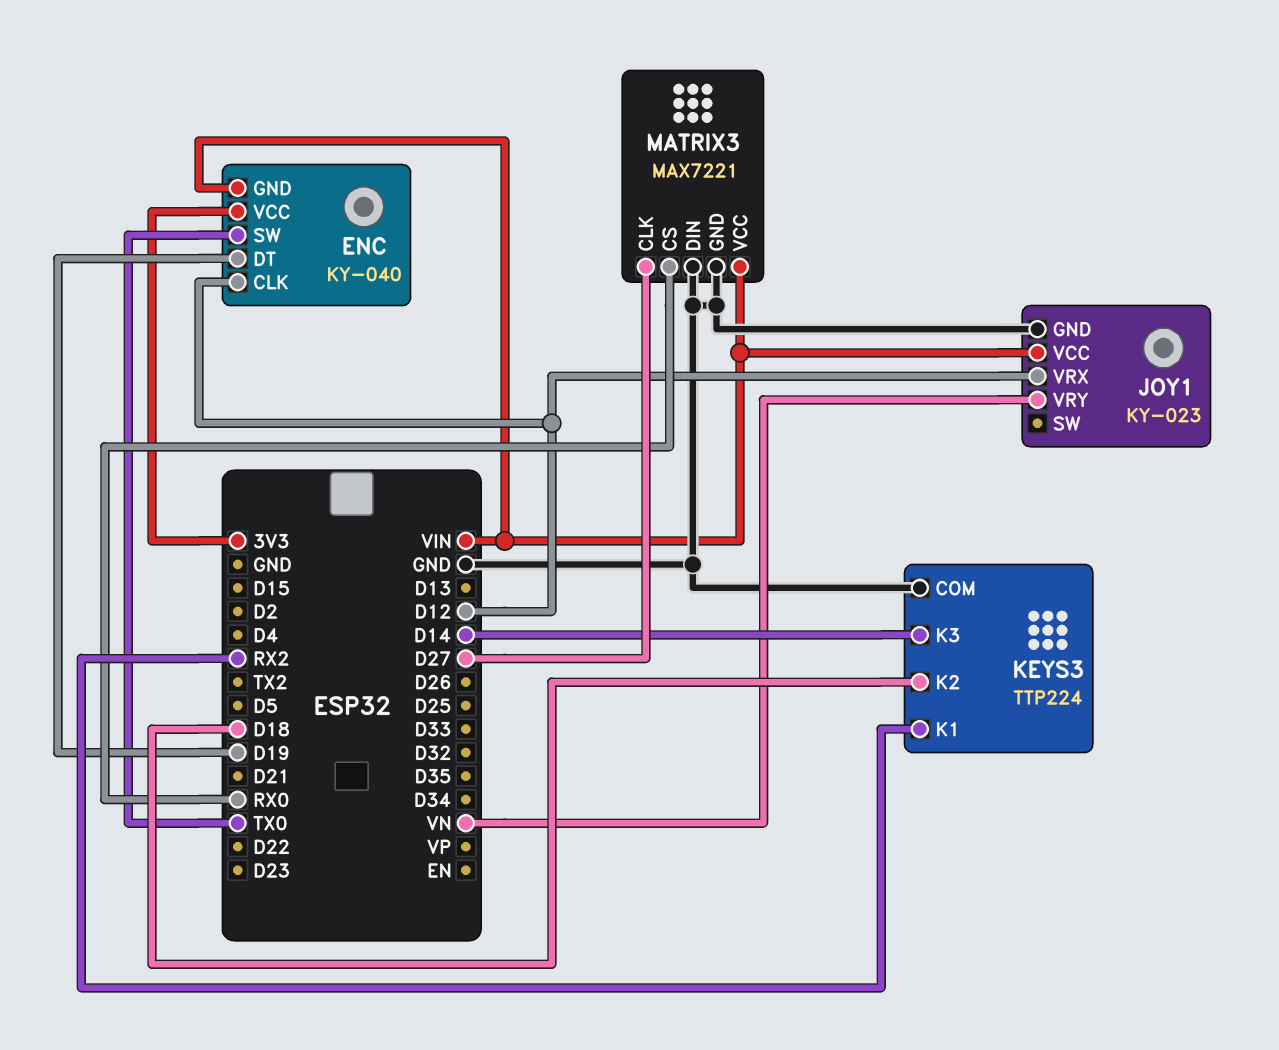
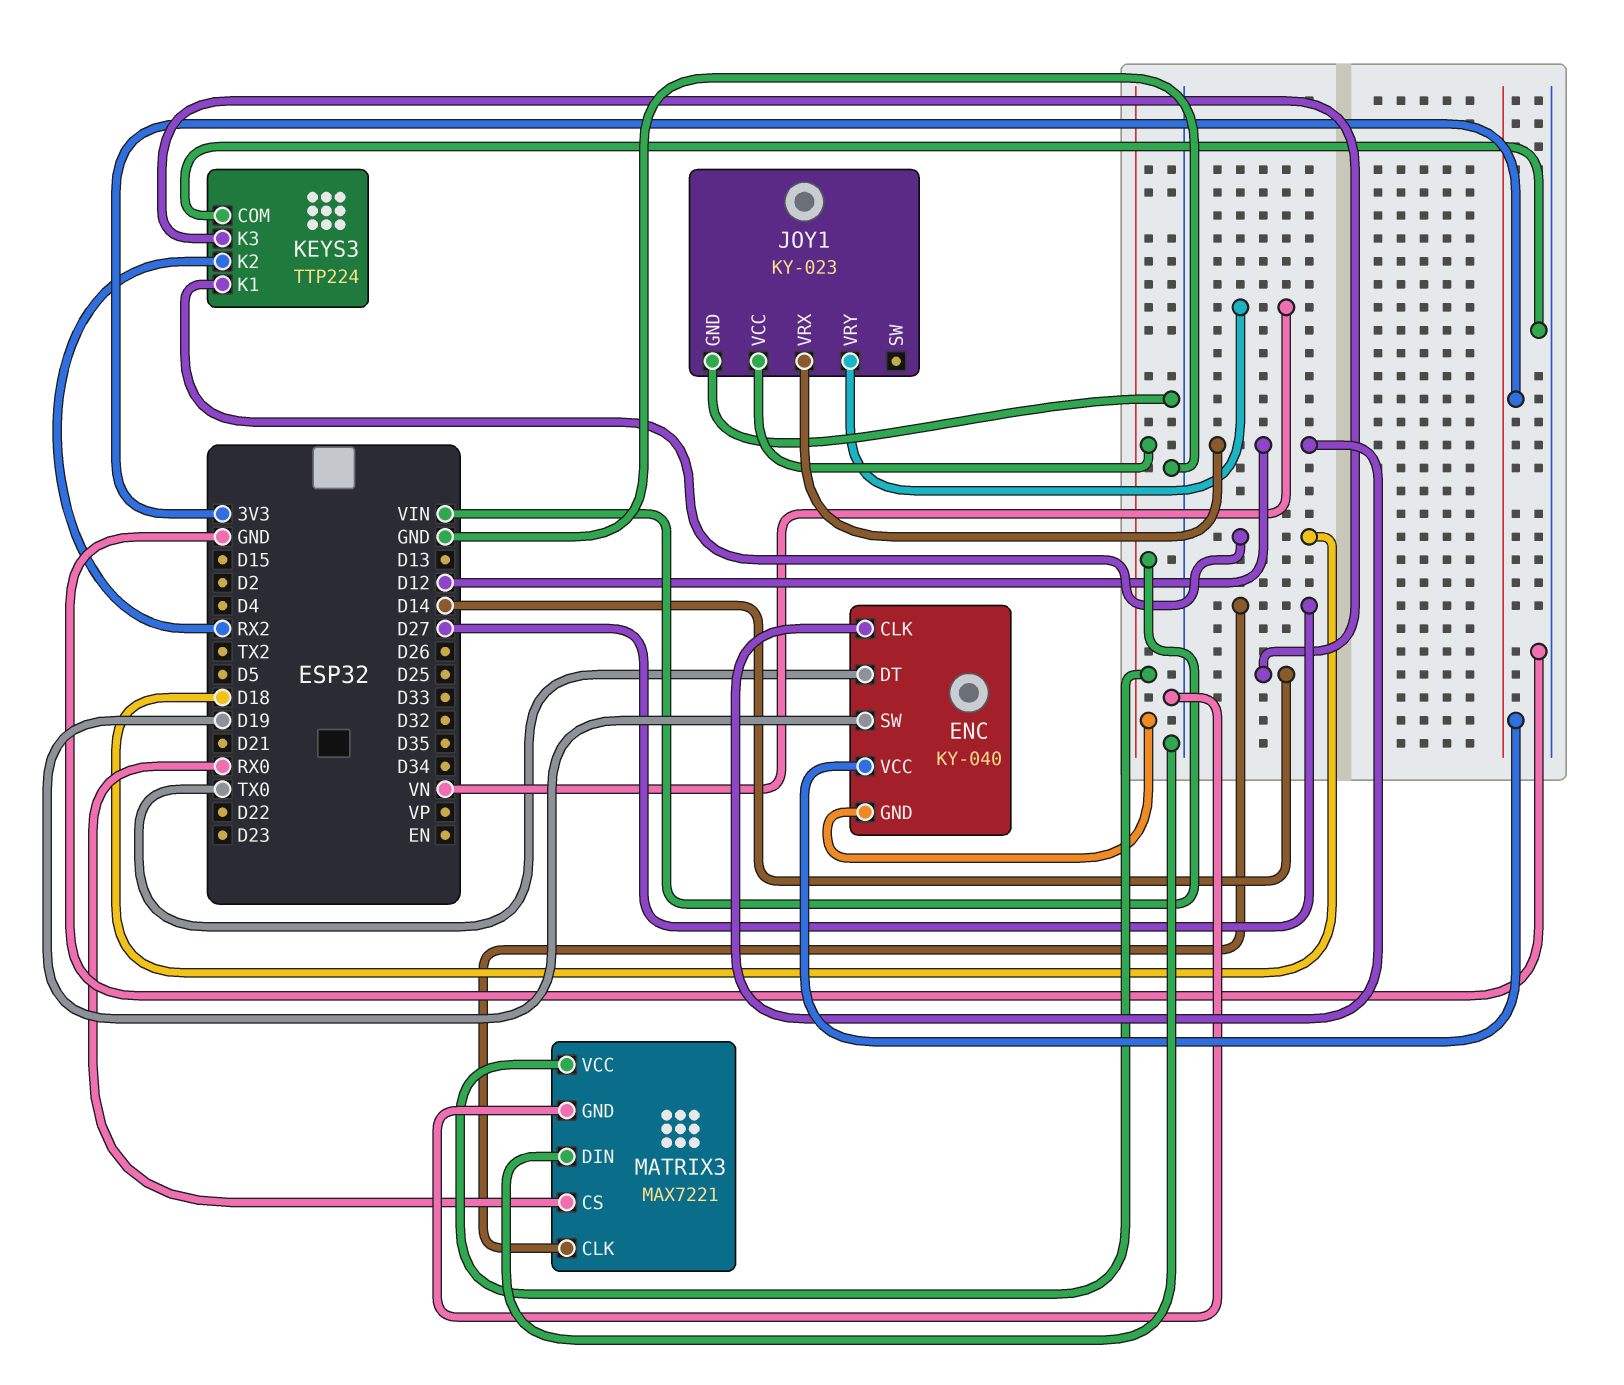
ENC pin DT: D19 -> TX0
ENC pin SW: TX0 -> D19
KEYS3 pin K1: RX2 -> D18
KEYS3 pin K2: D18 -> RX2

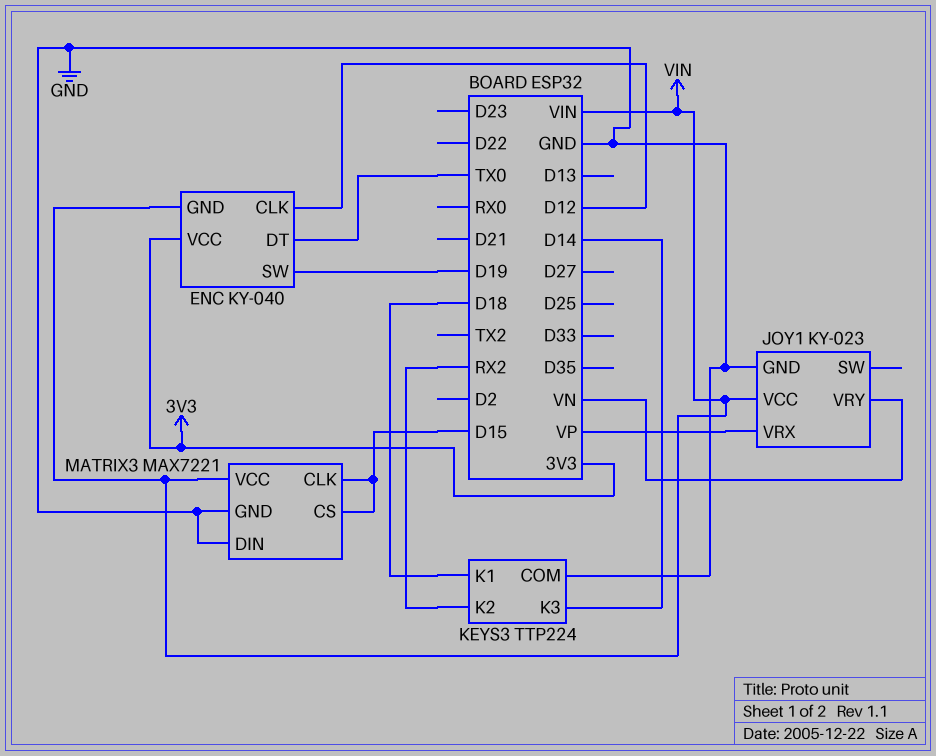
JOY1 pin VRX: D12 -> VP
MATRIX3 pin CLK: D27 -> D15
MATRIX3 pin CS: RX0 -> D15

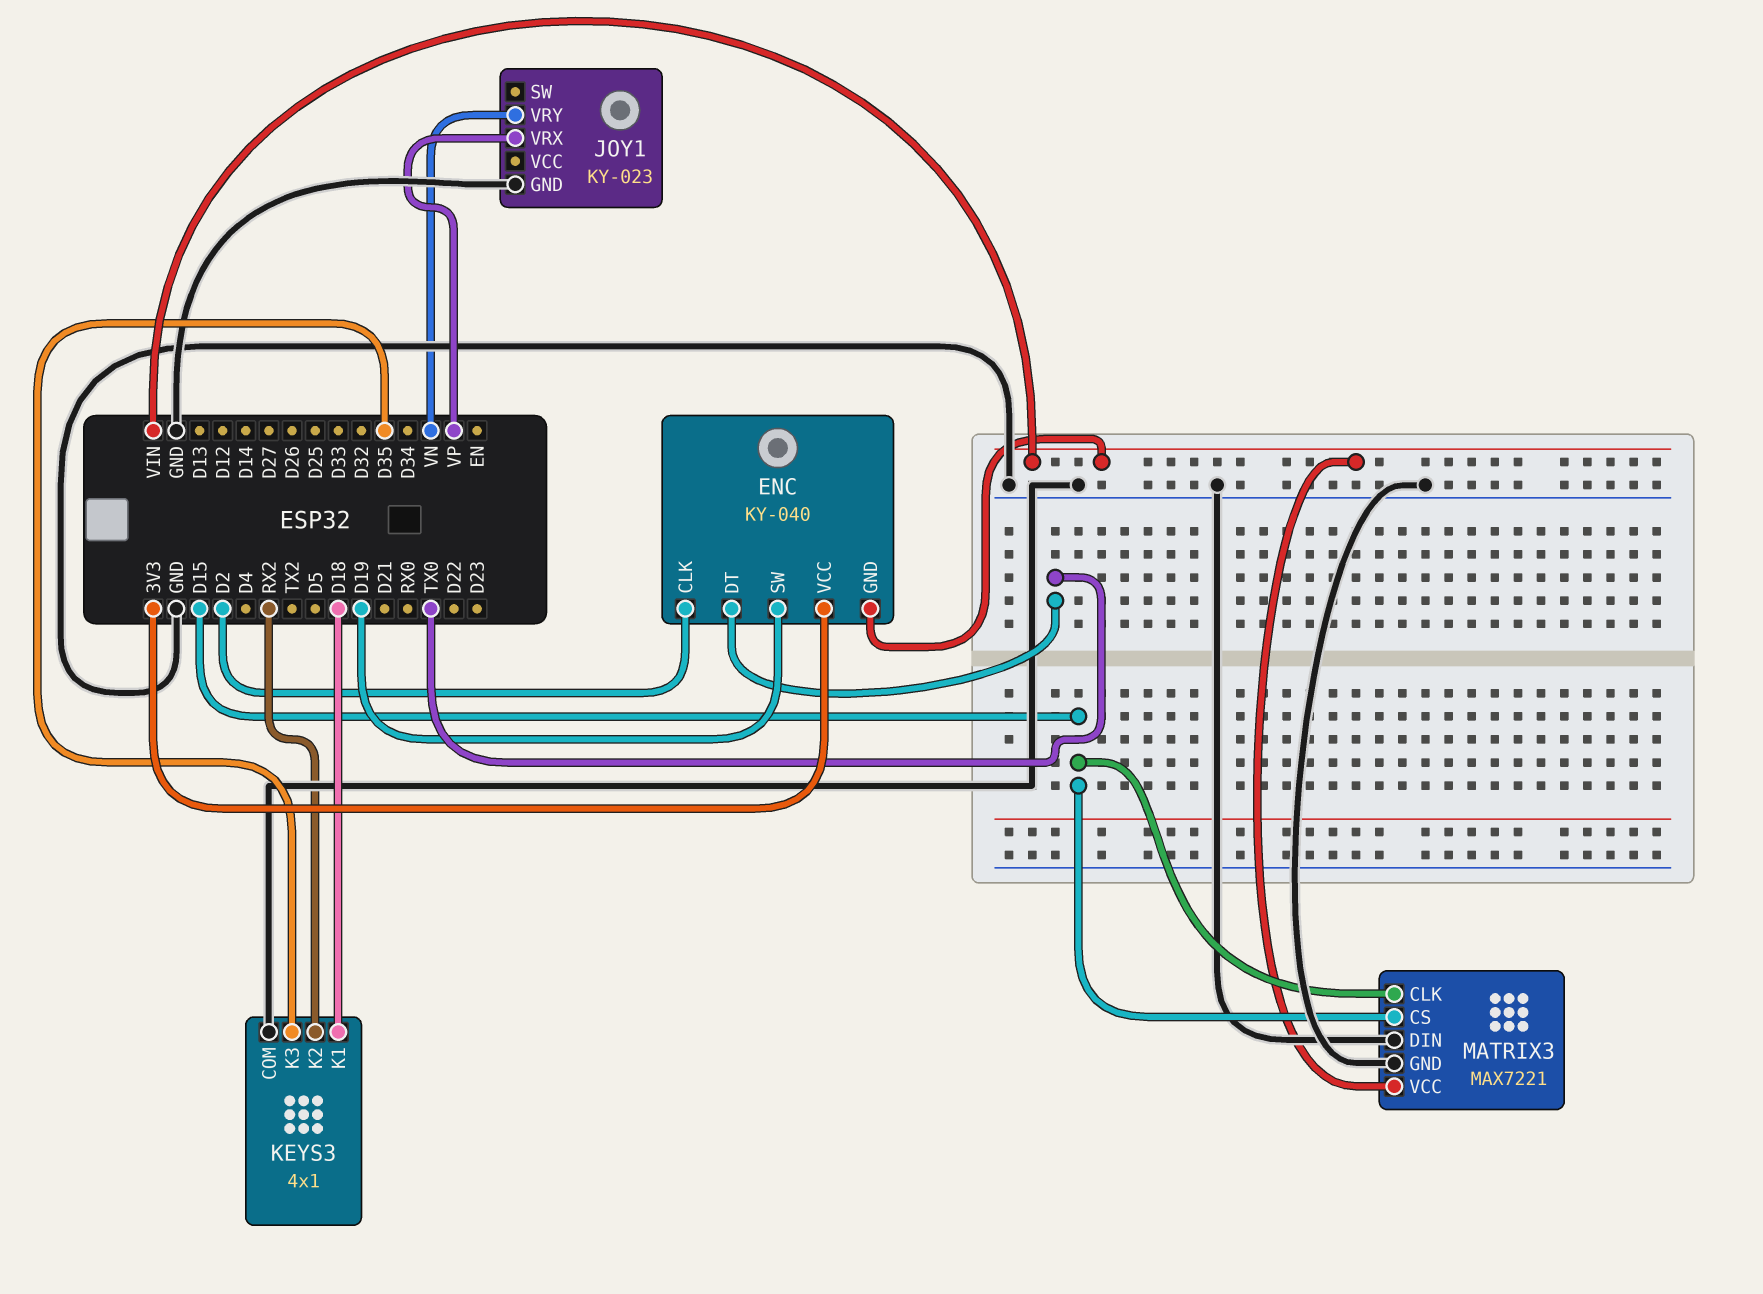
ENC pin CLK: D12 -> D2
JOY1 pin VCC: VIN -> none
KEYS3: TTP224 -> 4x1
KEYS3 pin K3: D14 -> D35

